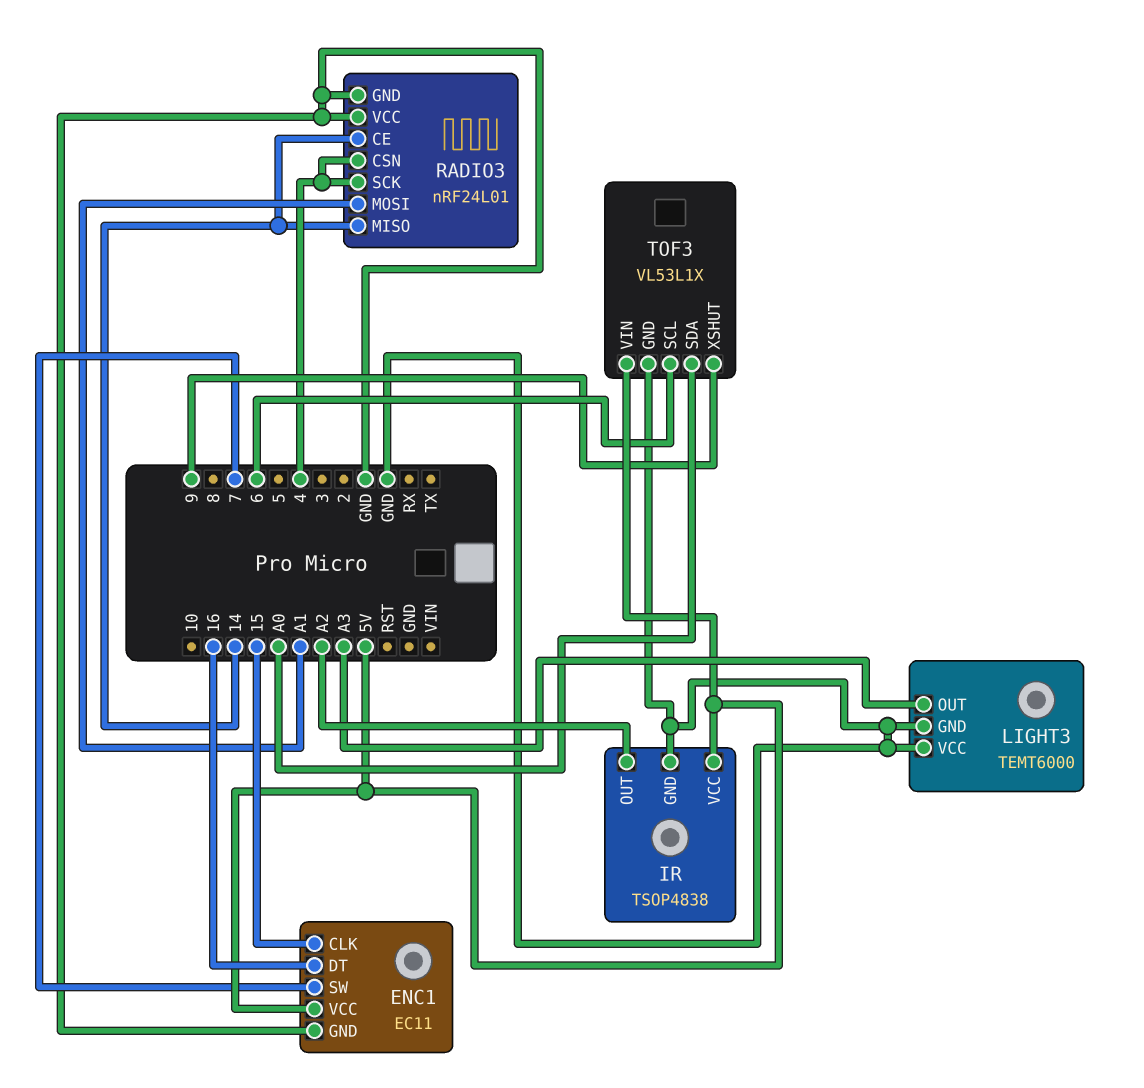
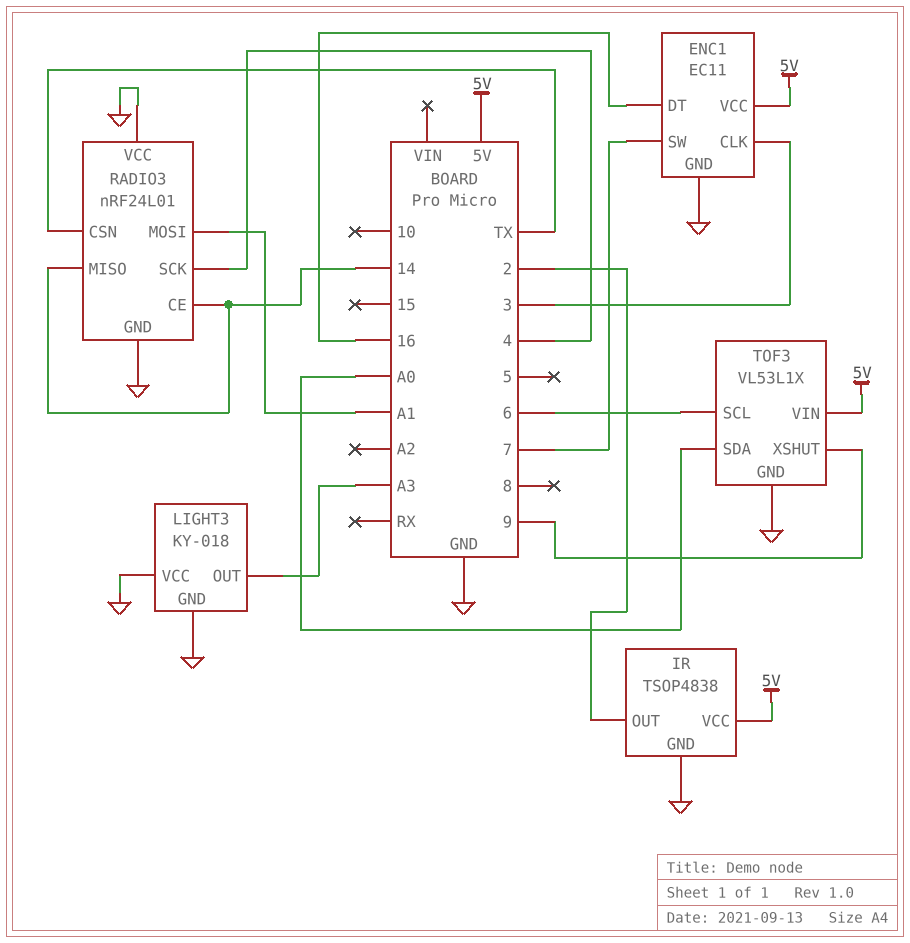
ENC1 pin CLK: 15 -> 3
IR pin OUT: A2 -> 2
LIGHT3: TEMT6000 -> KY-018
RADIO3 pin CSN: 4 -> TX

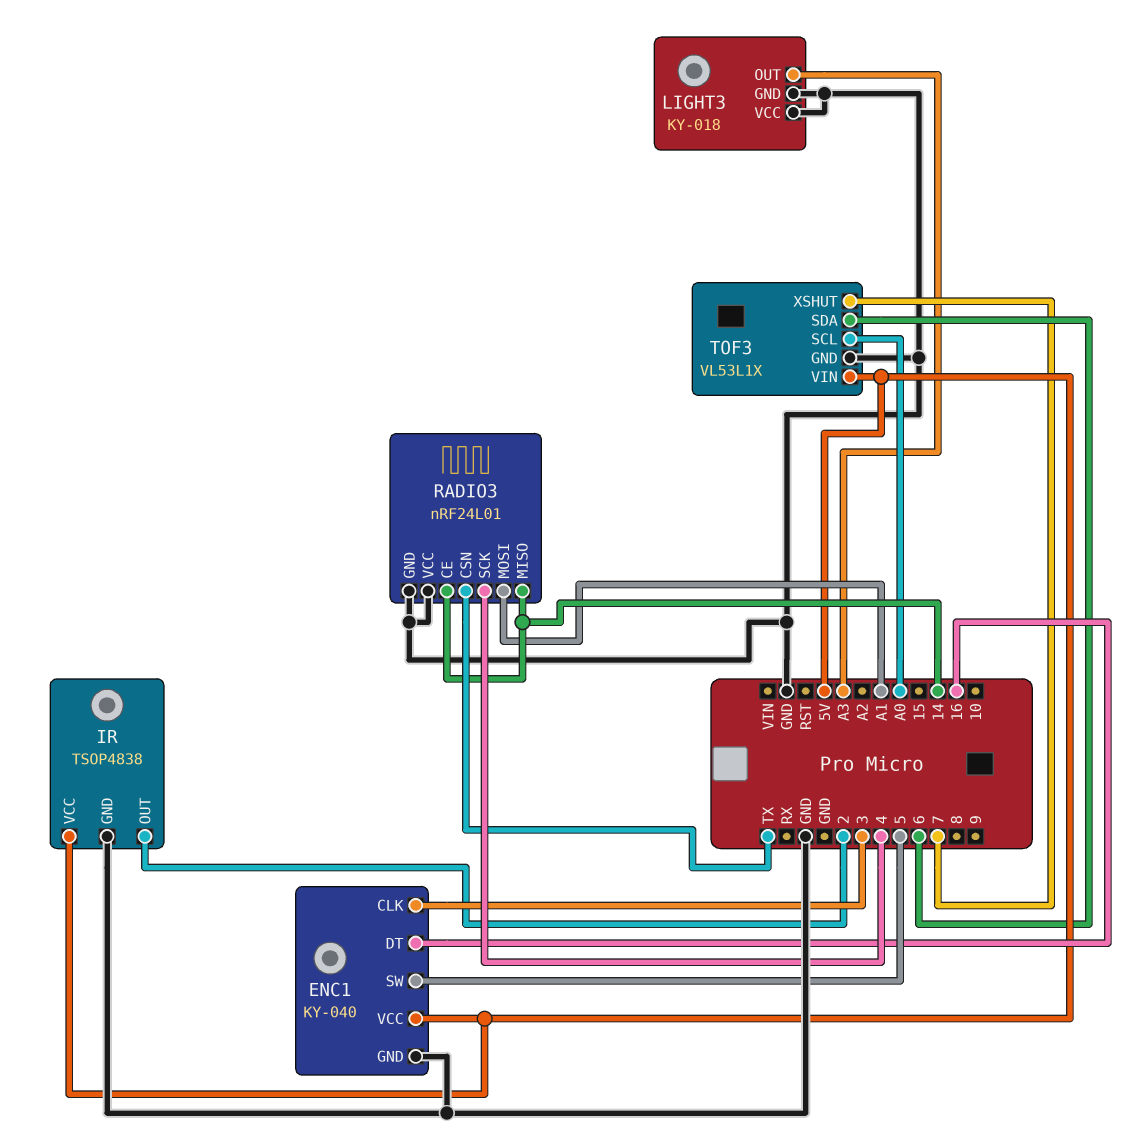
ENC1: EC11 -> KY-040
ENC1 pin SW: 7 -> 5
TOF3 pin SCL: 6 -> A0
TOF3 pin SDA: A0 -> 6
TOF3 pin XSHUT: 9 -> 7

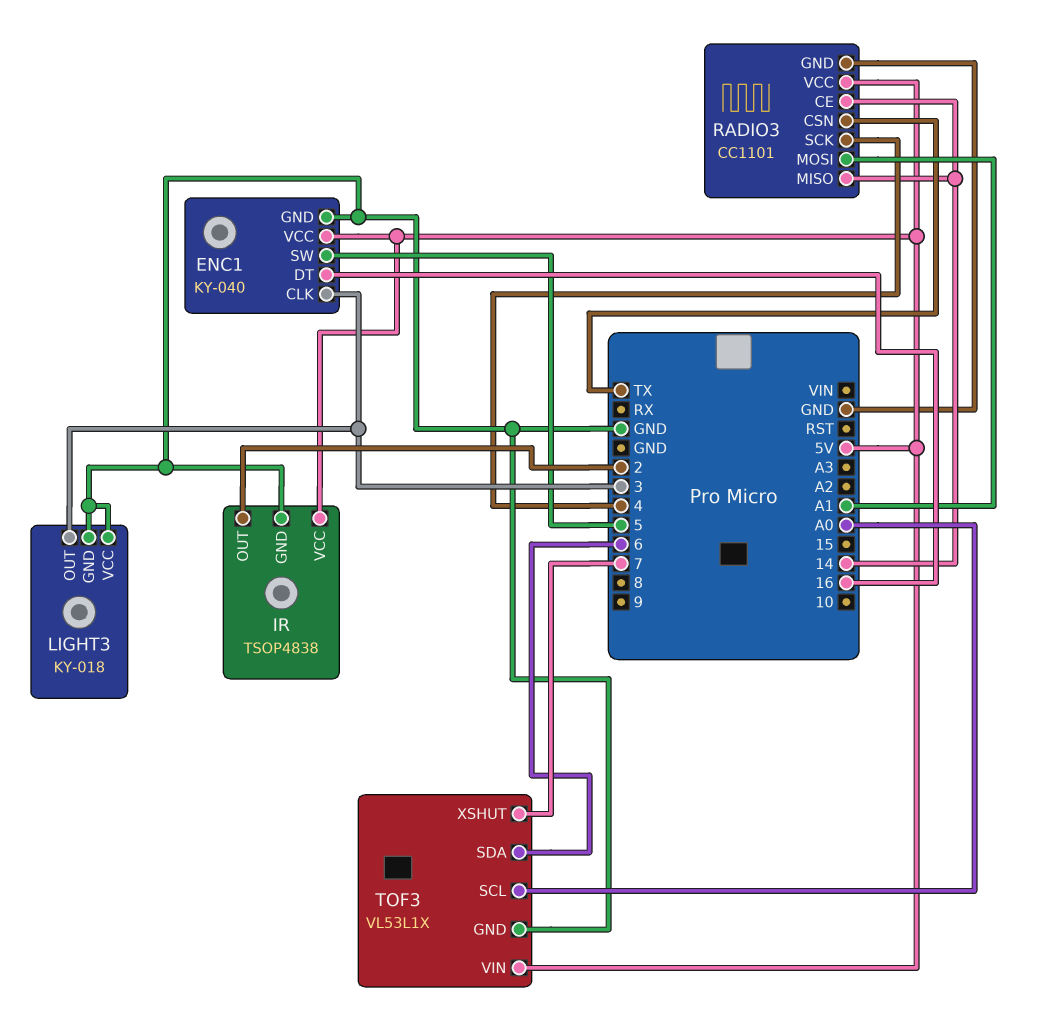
LIGHT3 pin OUT: A3 -> 3
RADIO3: nRF24L01 -> CC1101
RADIO3 pin VCC: GND -> 5V

